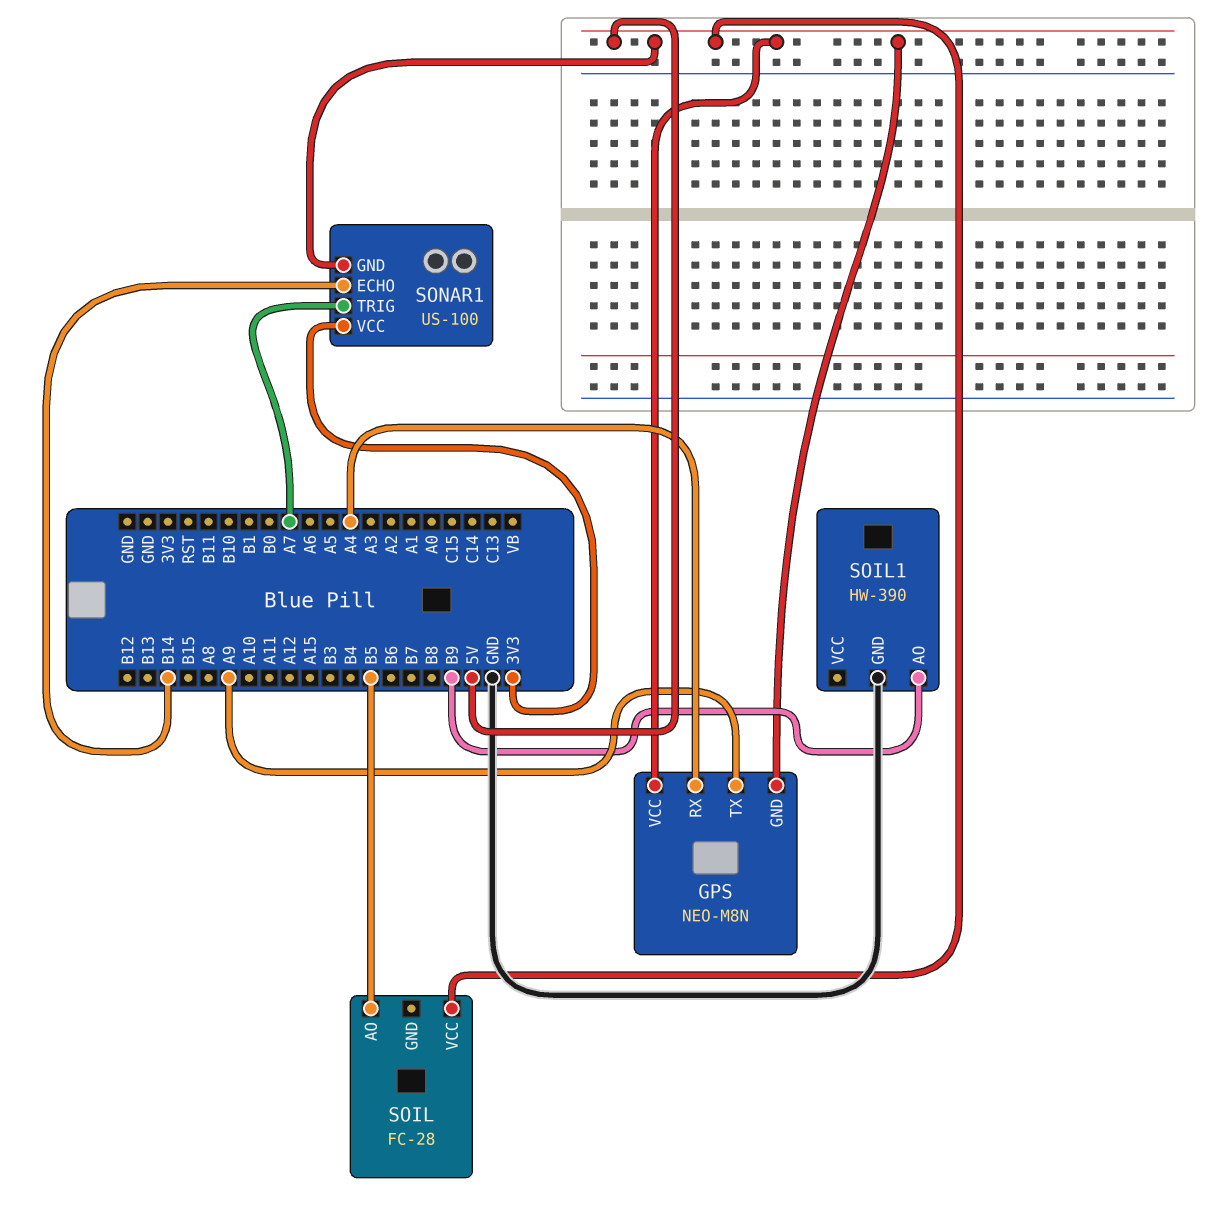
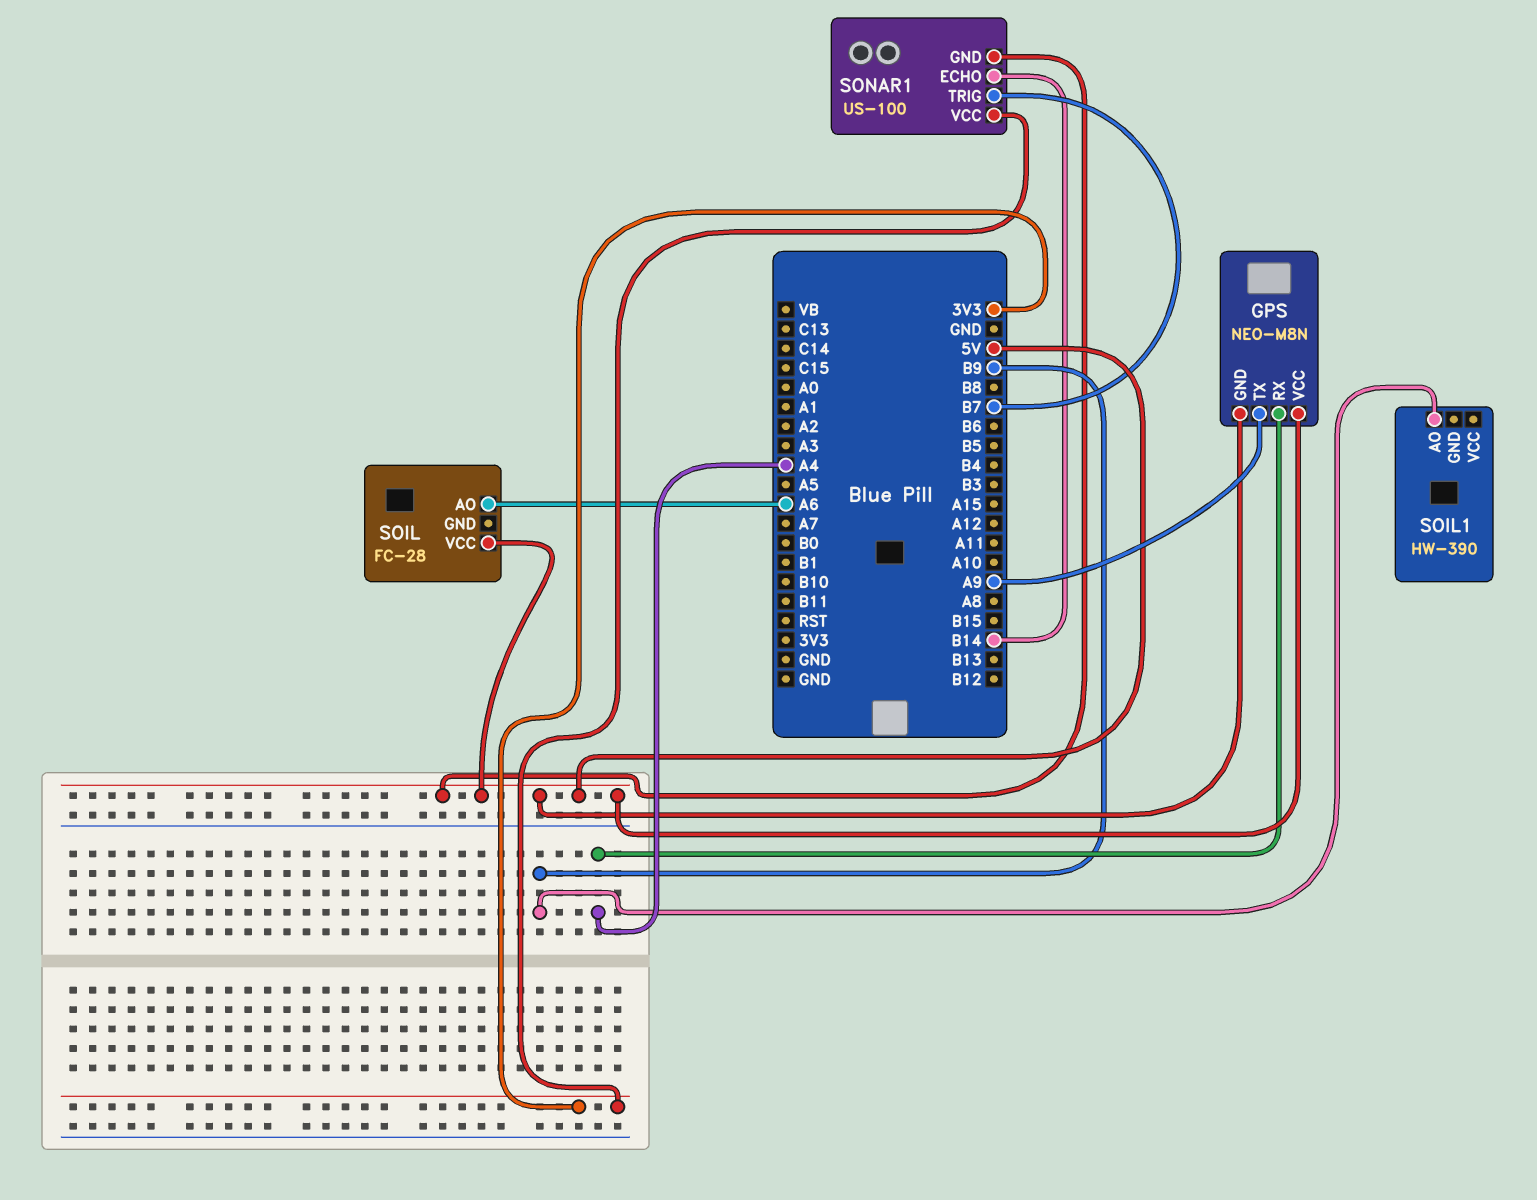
SOIL pin AO: B5 -> A6
SOIL1 pin GND: GND -> none
SONAR1 pin TRIG: A7 -> B7

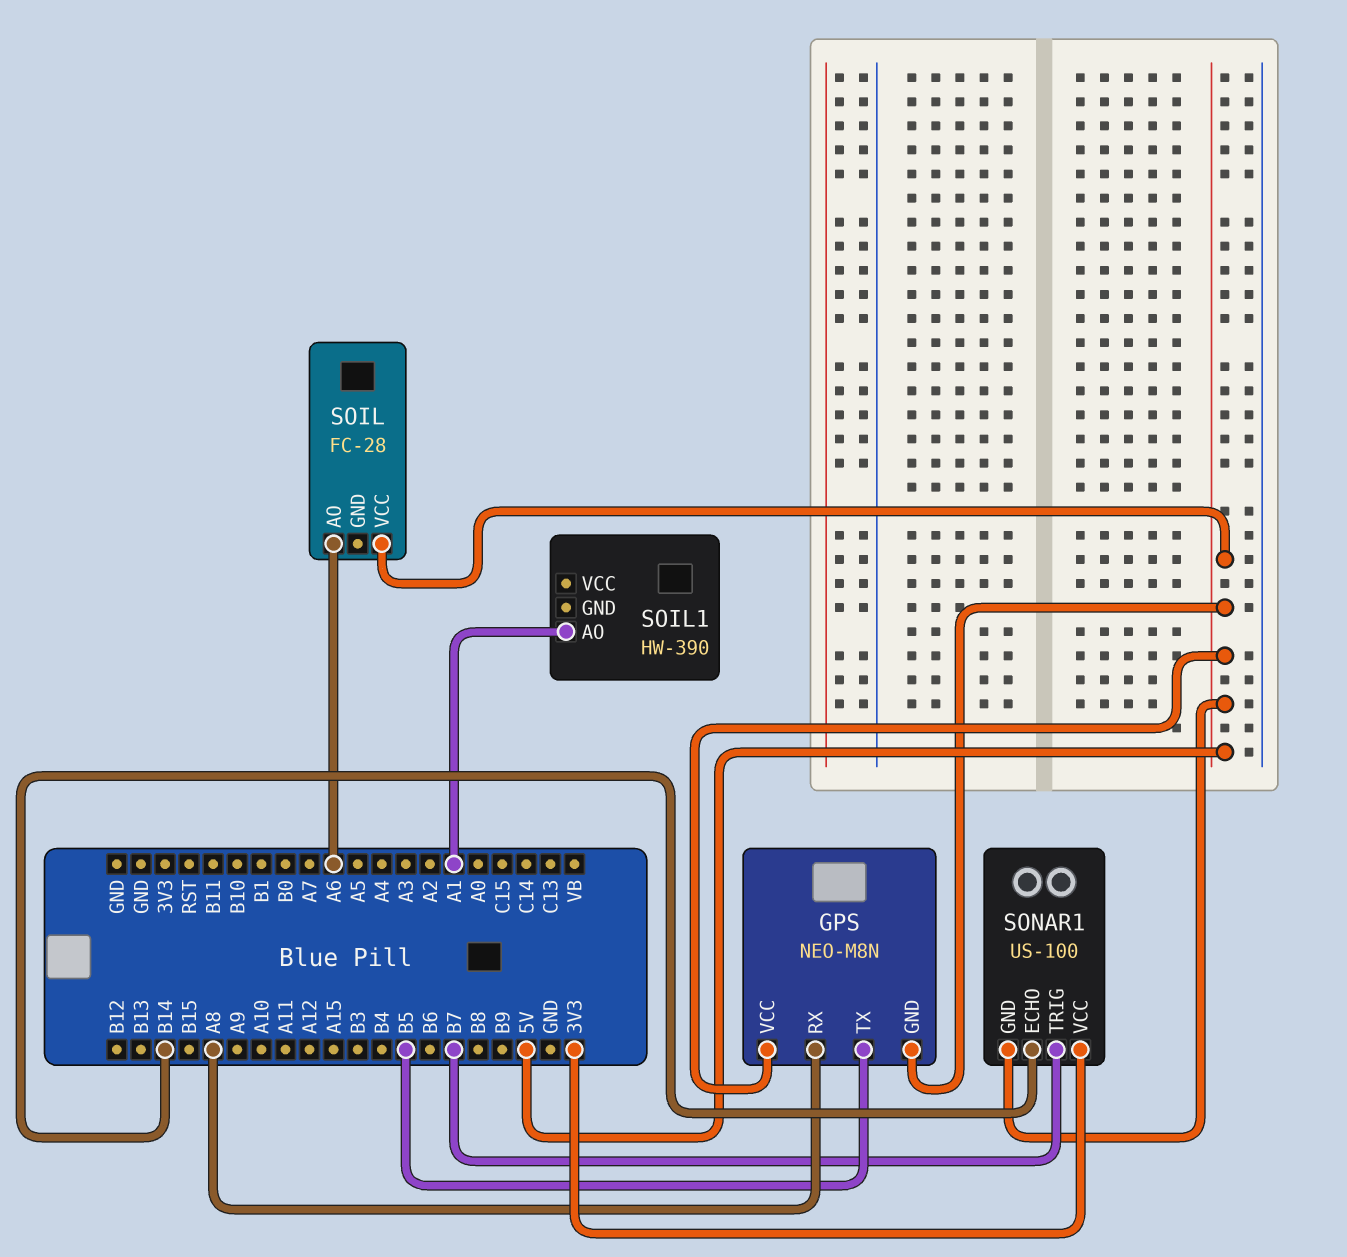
GPS pin RX: A4 -> A8
GPS pin TX: A9 -> B5
SOIL1 pin AO: B9 -> A1

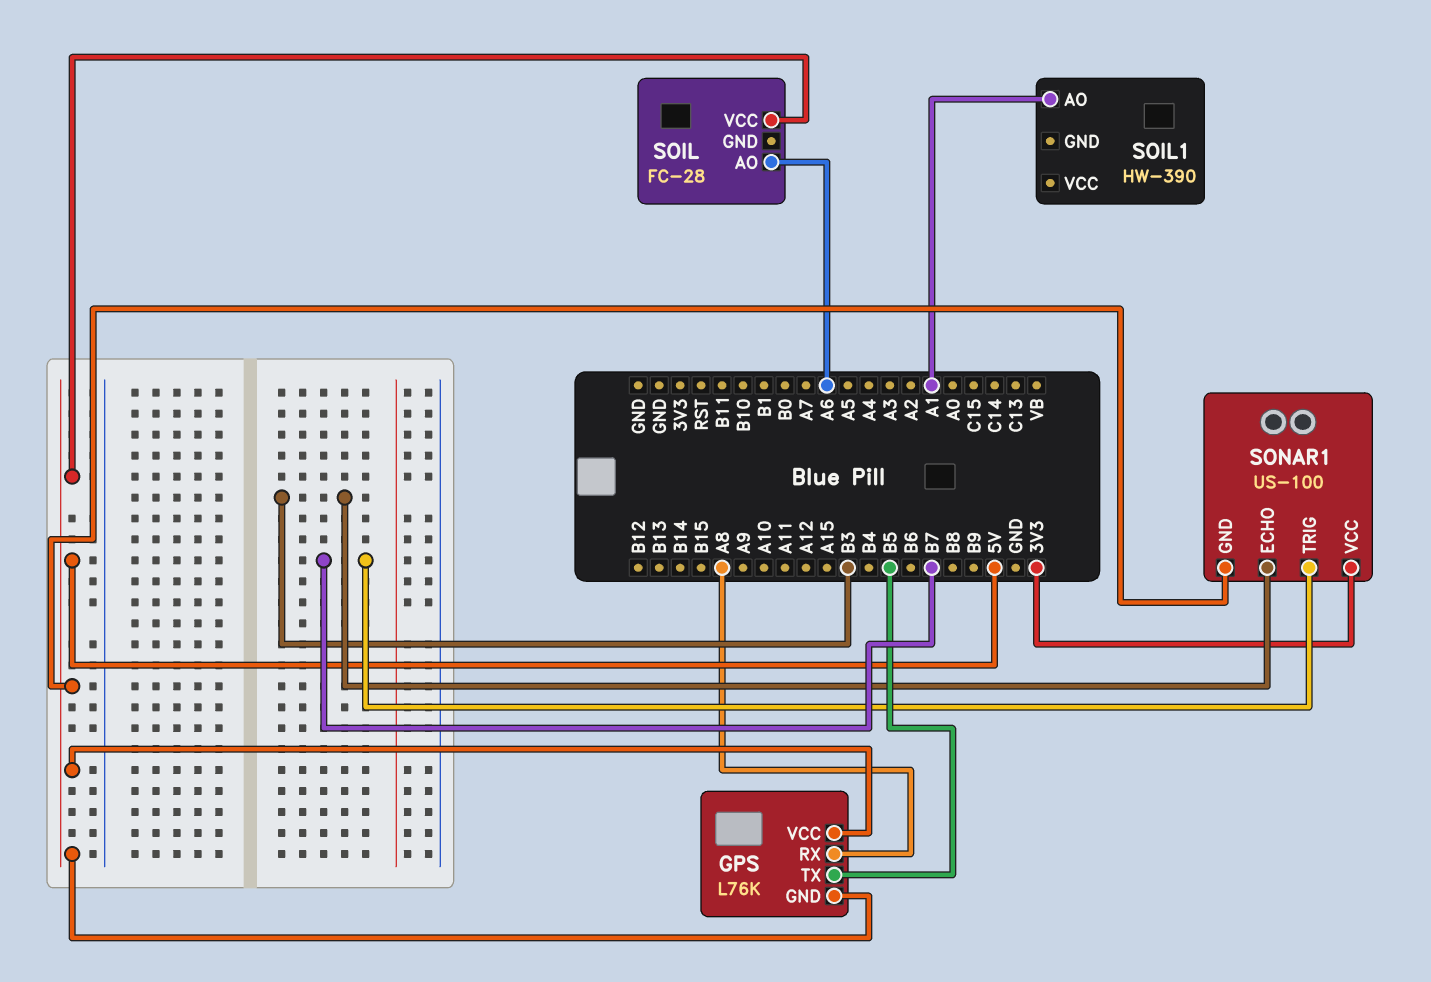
GPS: NEO-M8N -> L76K
SONAR1 pin ECHO: B14 -> B3

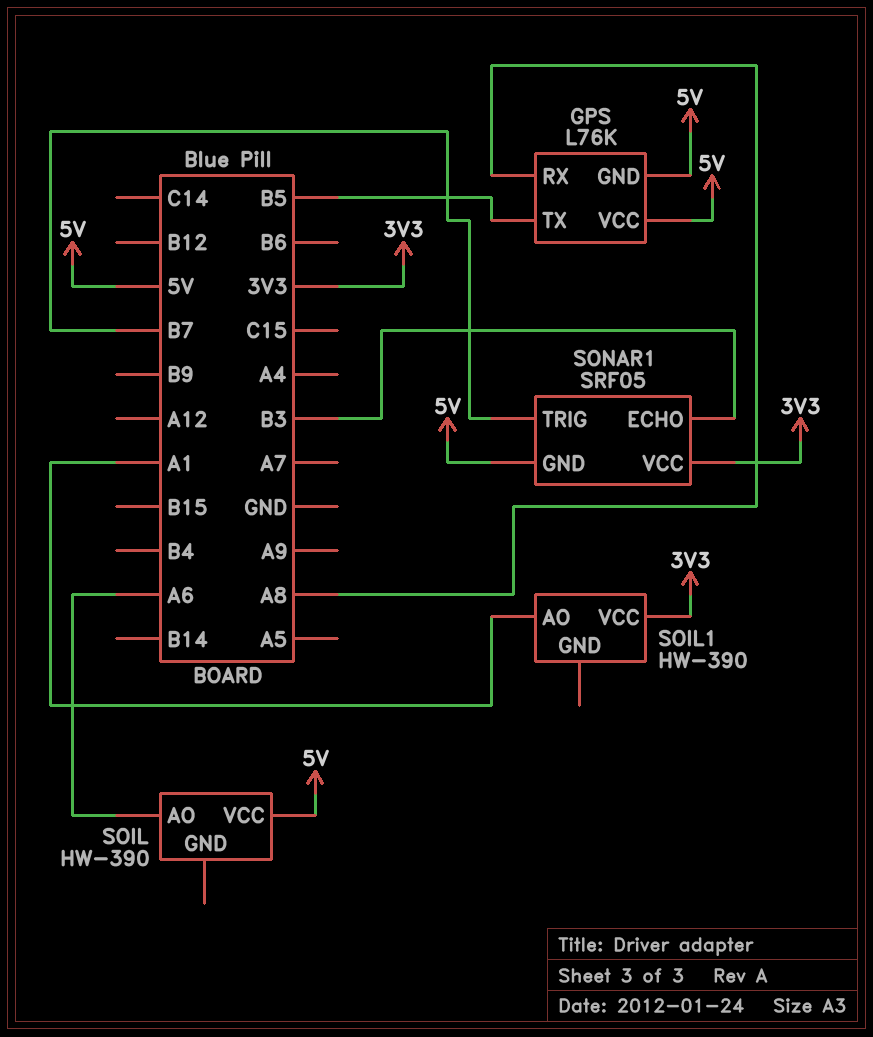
SOIL: FC-28 -> HW-390
SOIL1 pin VCC: none -> 3V3
SONAR1: US-100 -> SRF05

